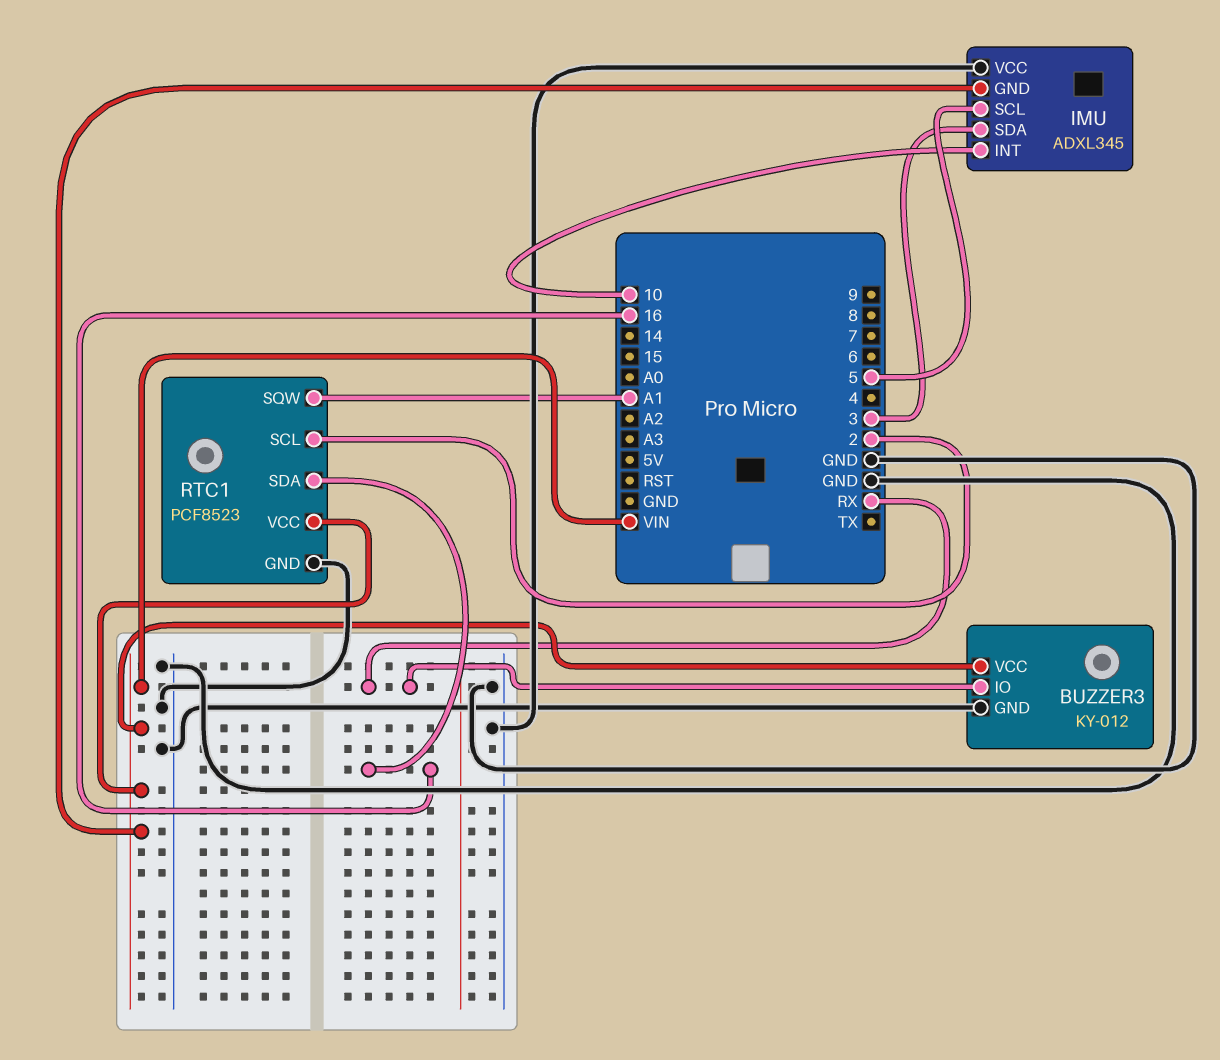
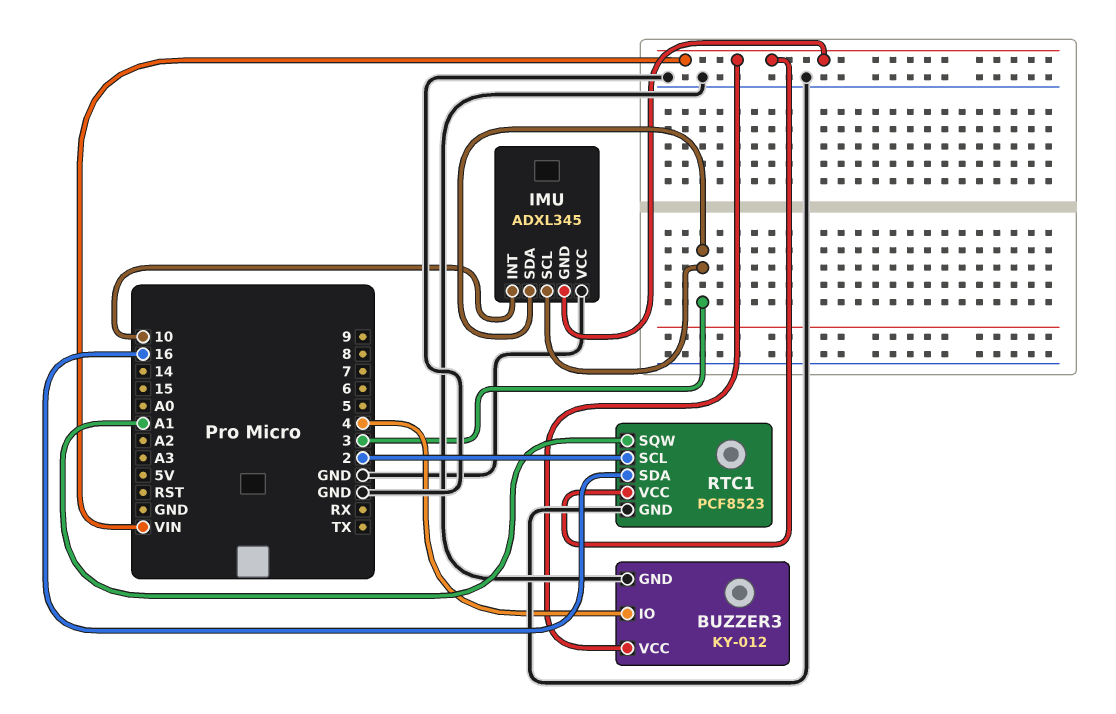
BUZZER3 pin IO: RX -> 4
IMU pin SCL: 5 -> 3

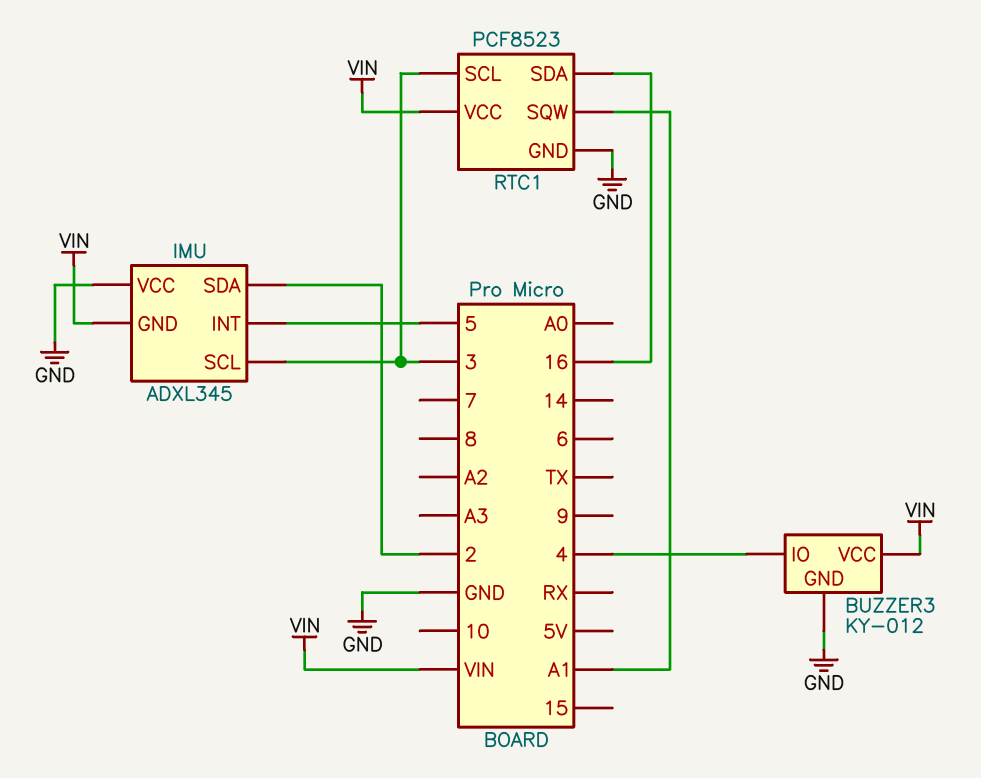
IMU pin INT: 10 -> 5
IMU pin SDA: 3 -> 2
RTC1 pin SCL: 2 -> 3

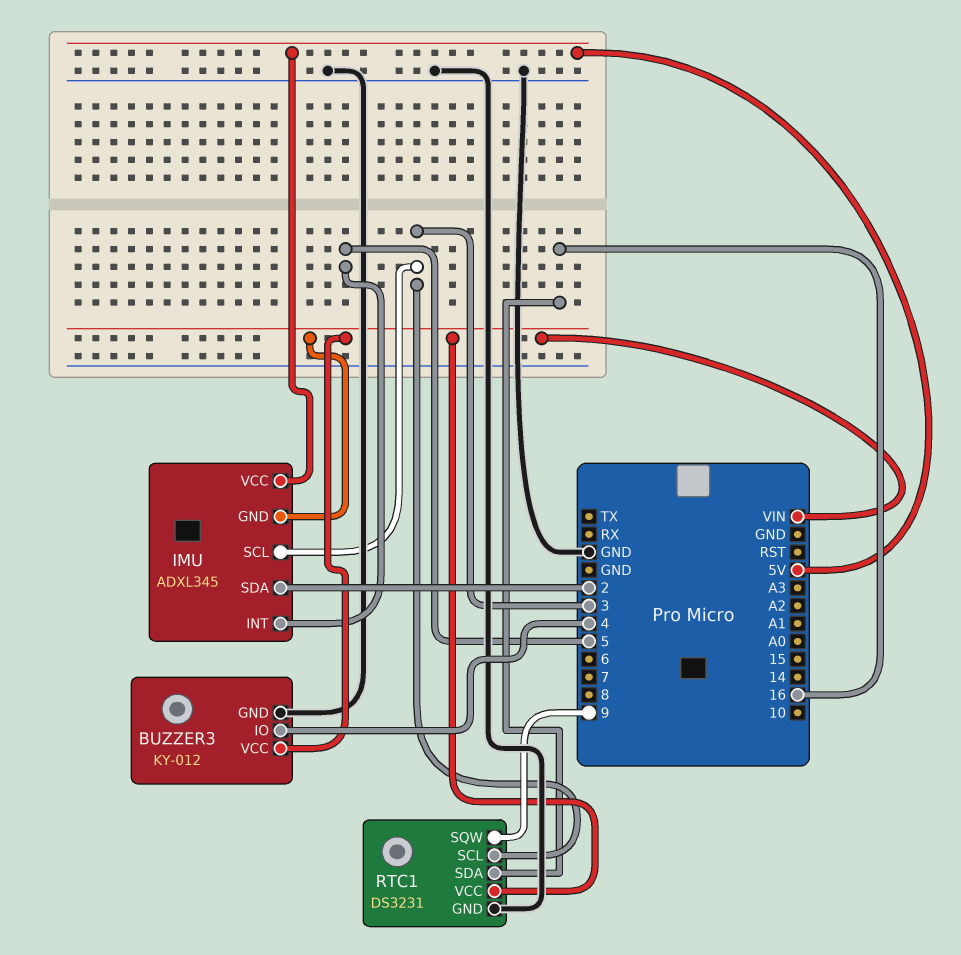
IMU pin VCC: GND -> 5V
RTC1: PCF8523 -> DS3231
RTC1 pin SQW: A1 -> 9

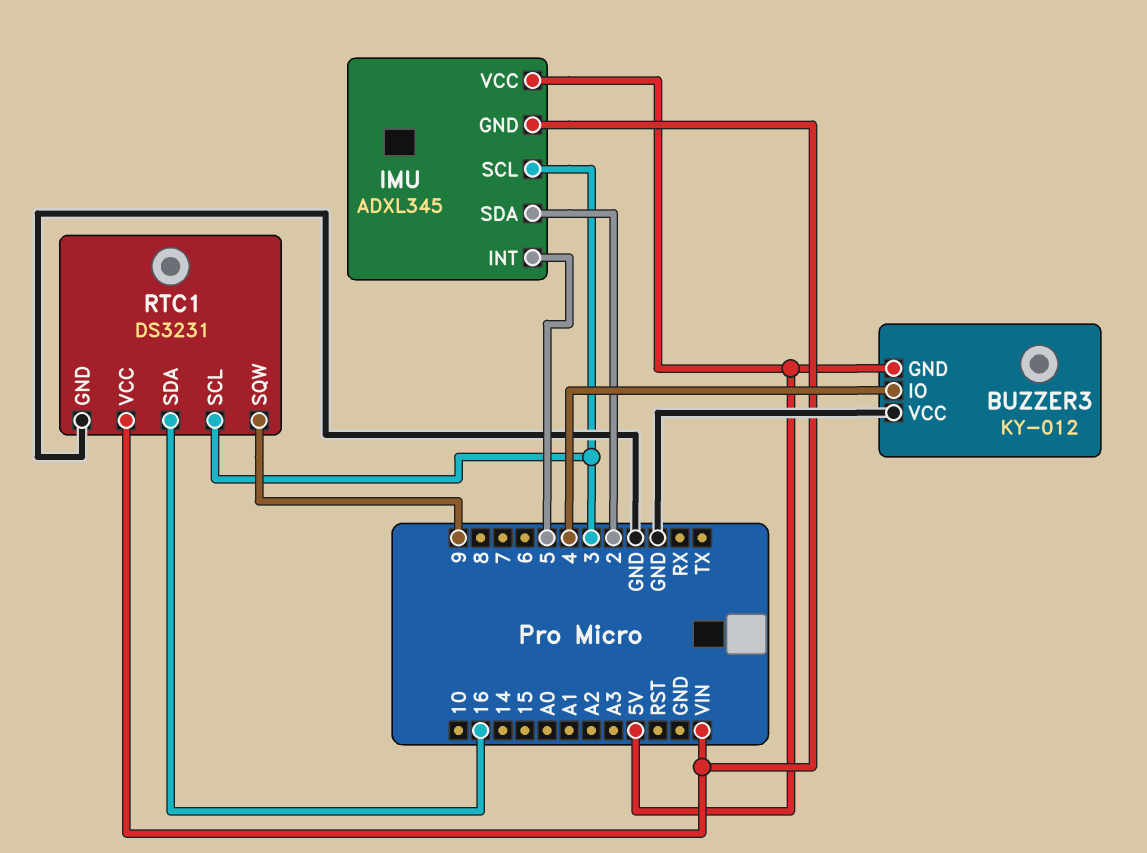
BUZZER3 pin GND: GND -> 5V
BUZZER3 pin VCC: VIN -> GND

